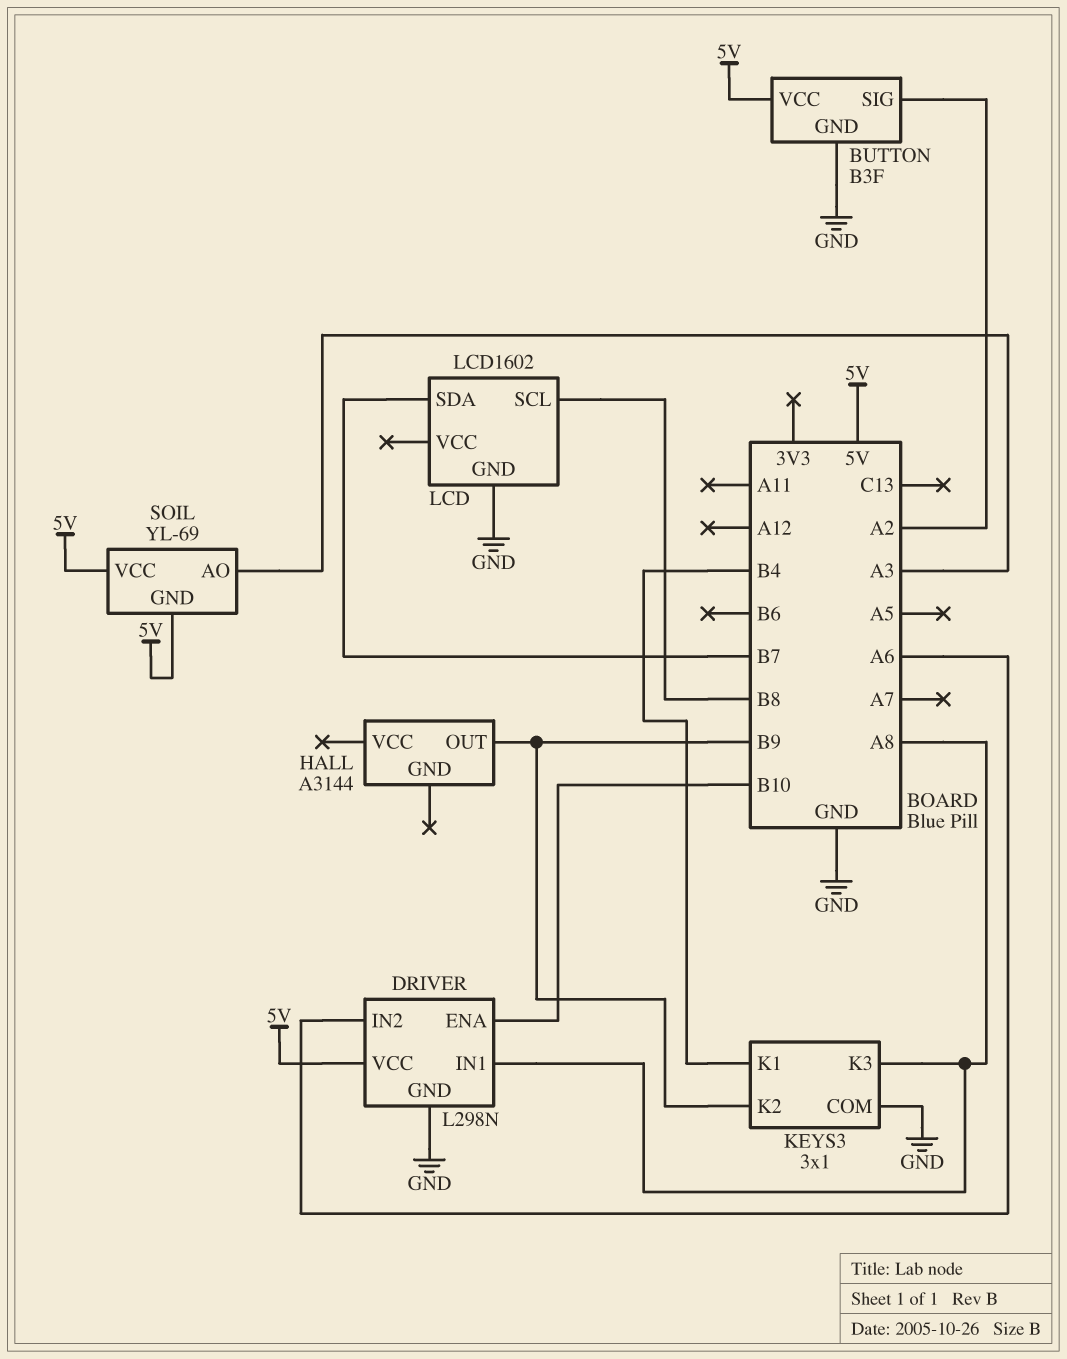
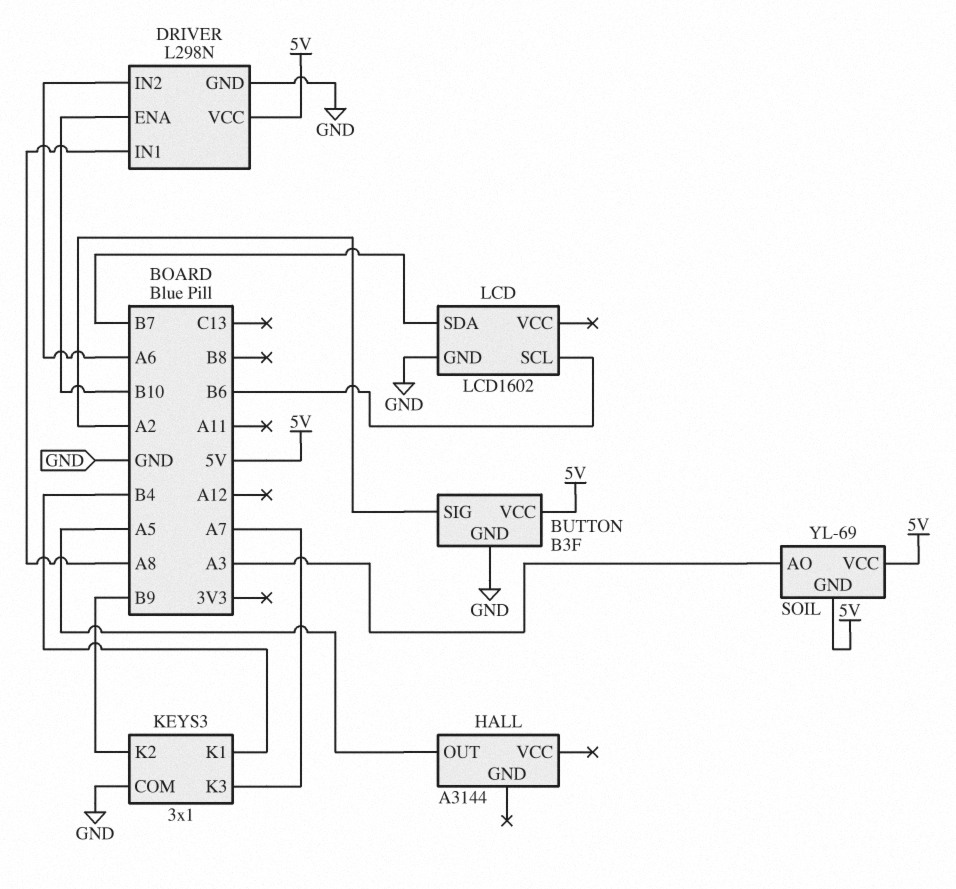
HALL pin OUT: B9 -> A5
KEYS3 pin K3: A8 -> A7
LCD pin SCL: B8 -> B6

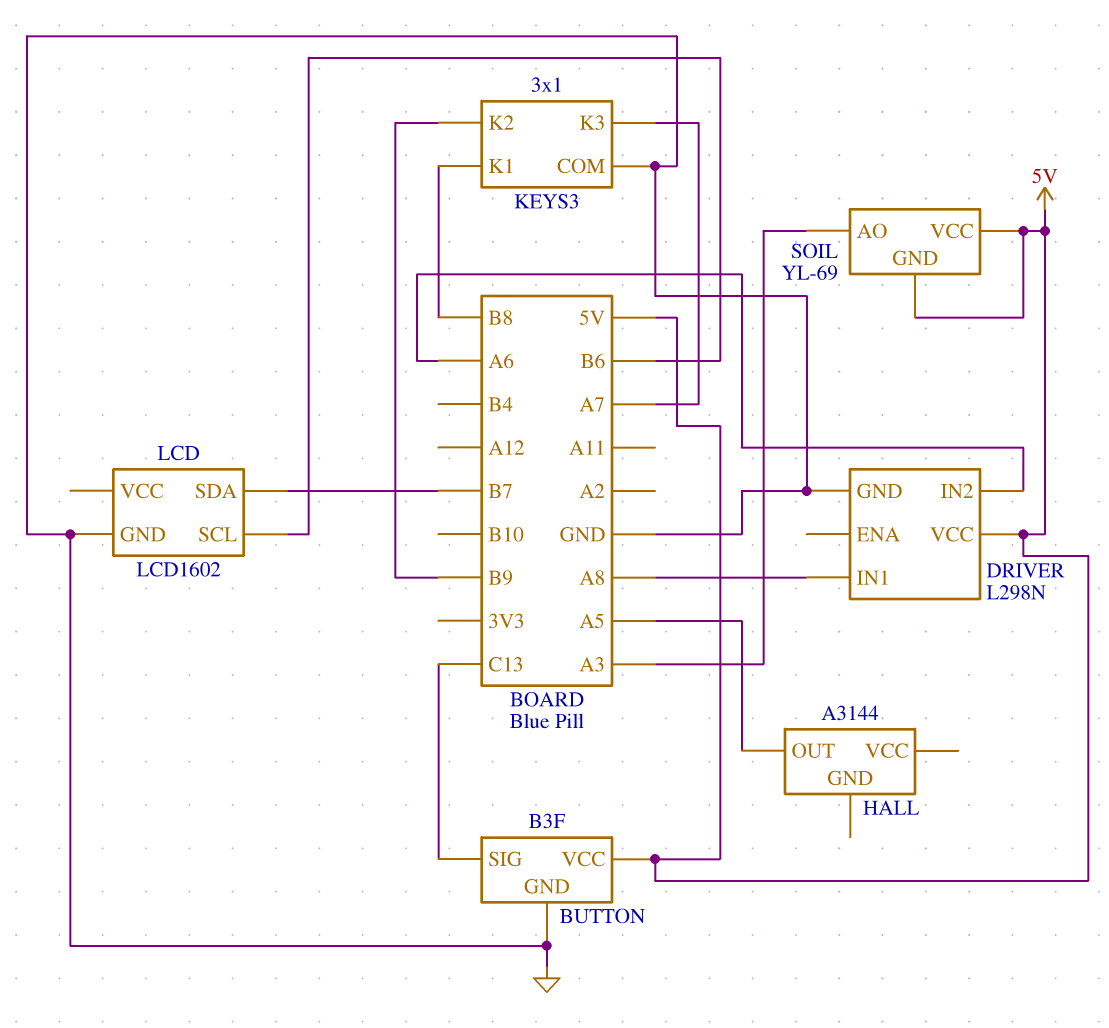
BUTTON pin SIG: A2 -> C13
DRIVER pin ENA: B10 -> none
KEYS3 pin K1: B4 -> B8

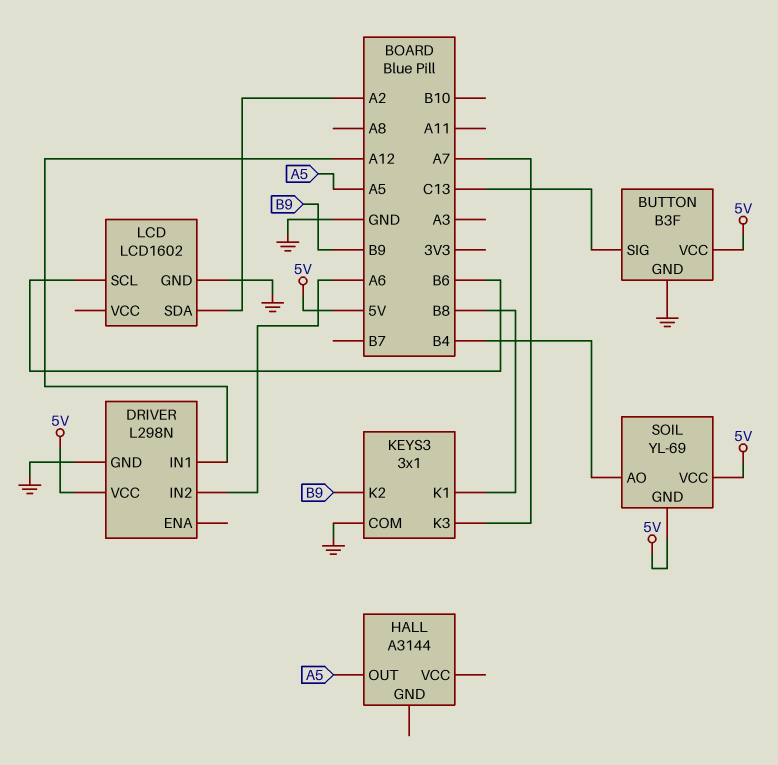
DRIVER pin IN1: A8 -> A12
LCD pin SDA: B7 -> A2
SOIL pin AO: A3 -> B4

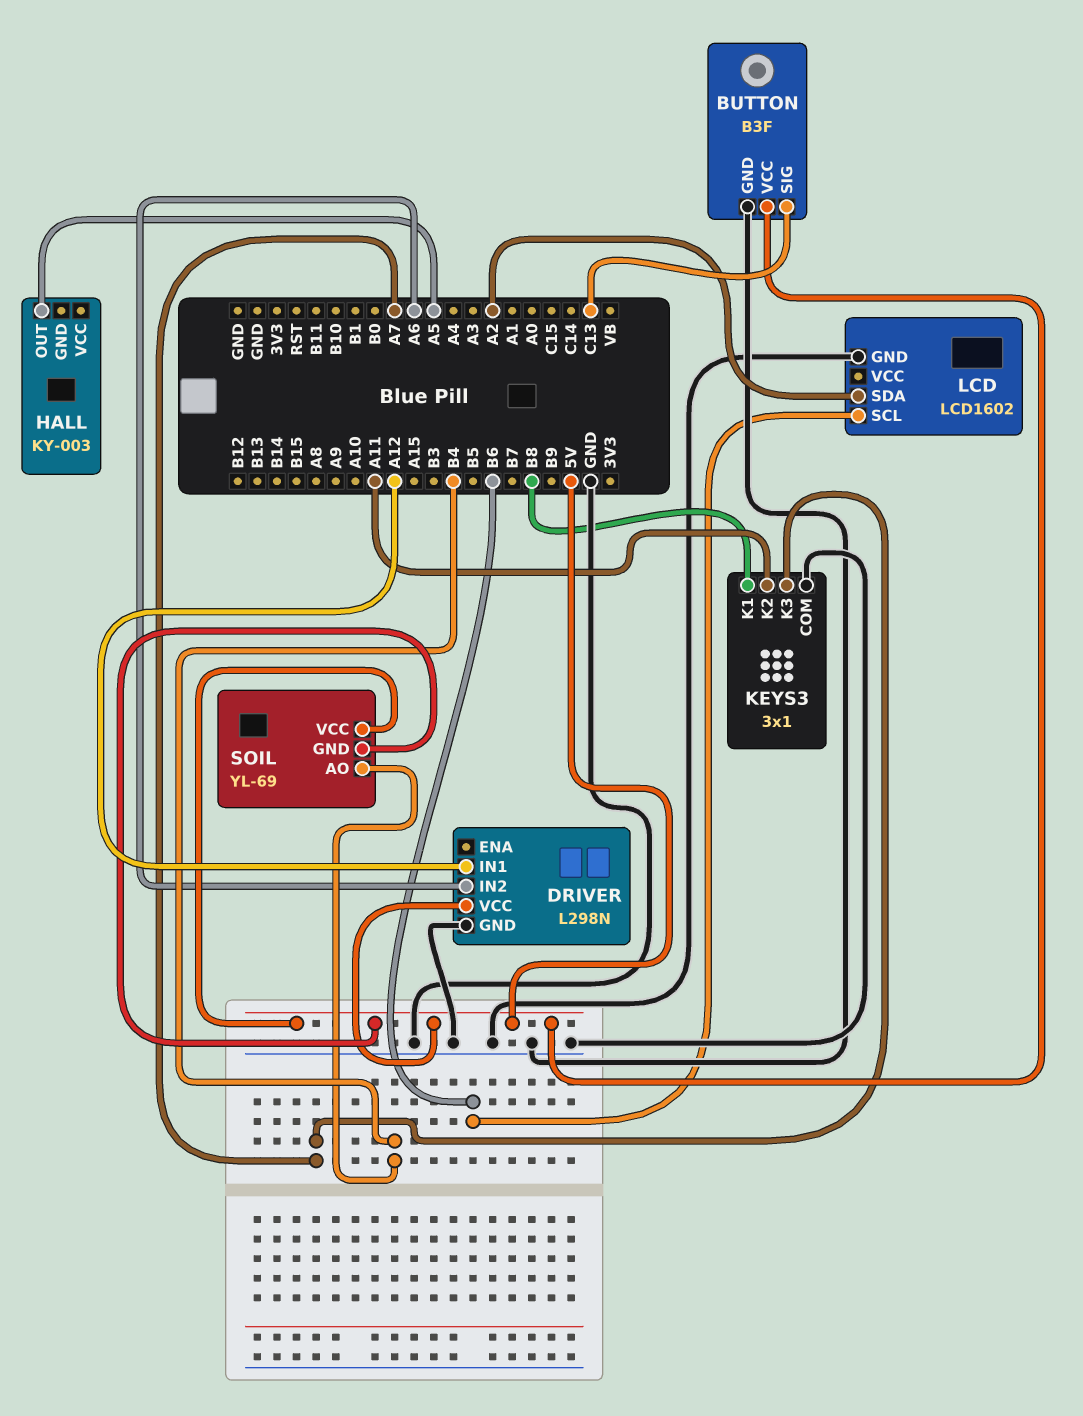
HALL: A3144 -> KY-003
KEYS3 pin K2: B9 -> A11

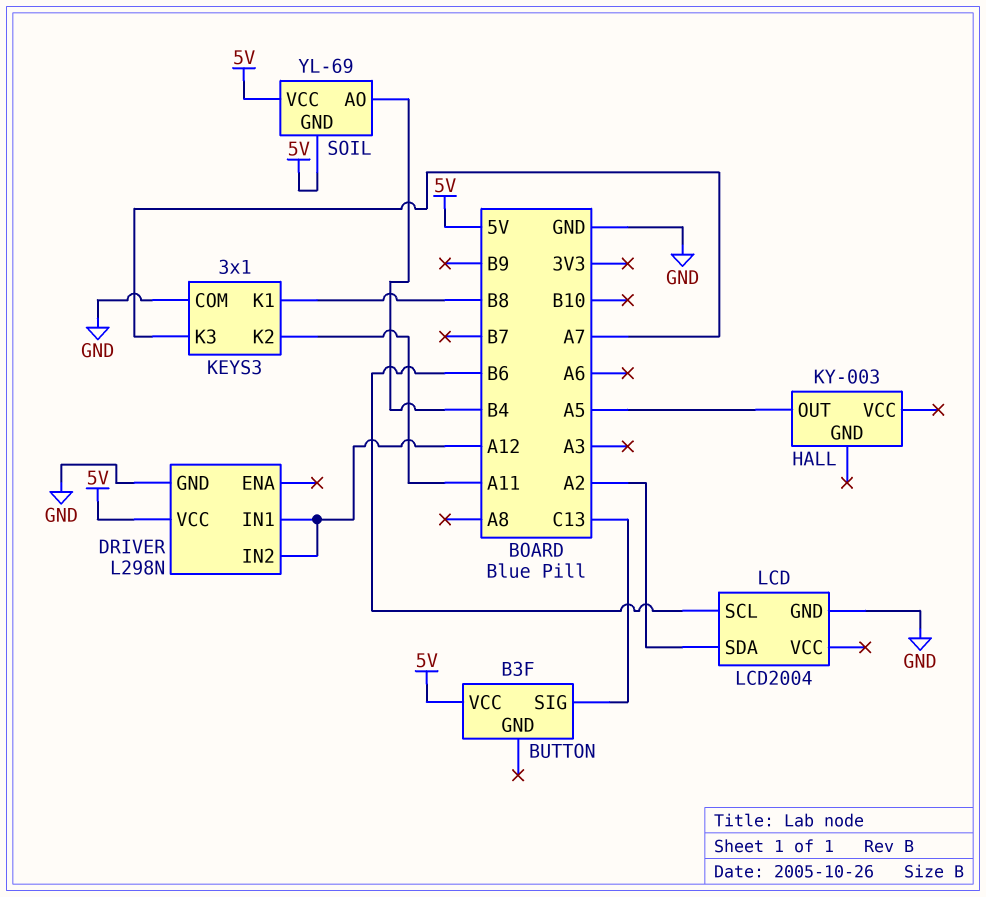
BUTTON pin GND: GND -> none
DRIVER pin IN2: A6 -> A12
LCD: LCD1602 -> LCD2004

